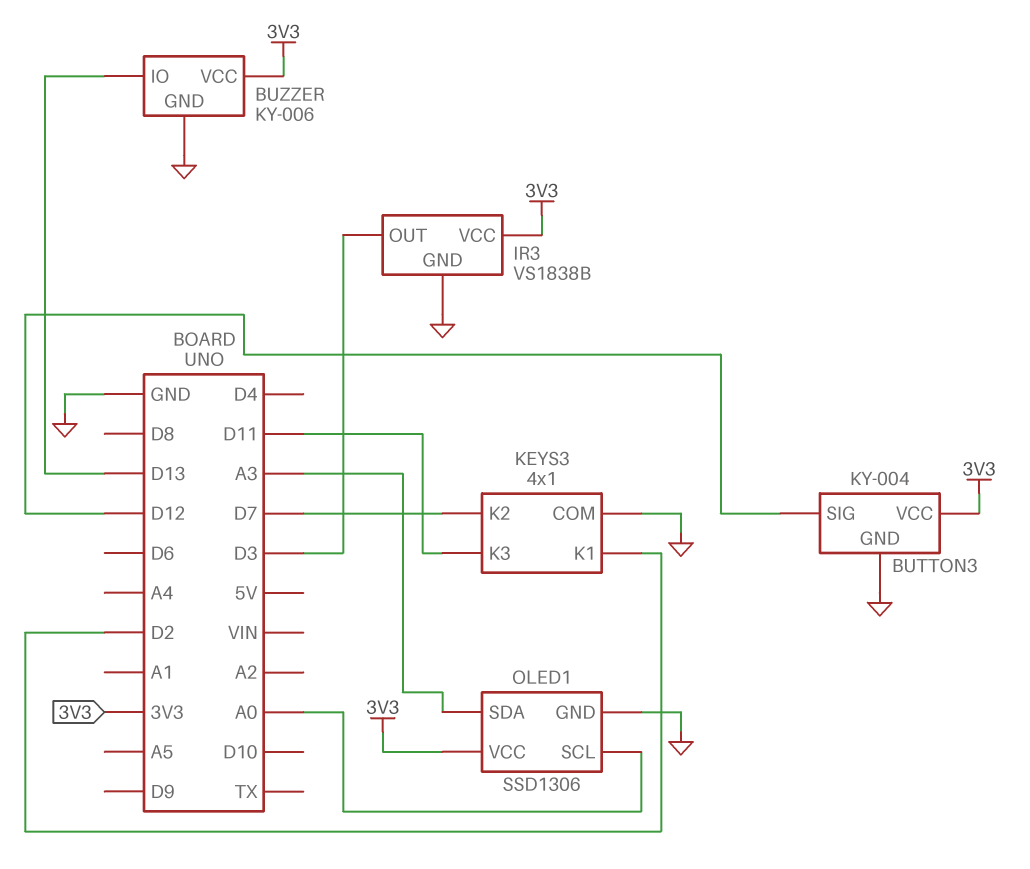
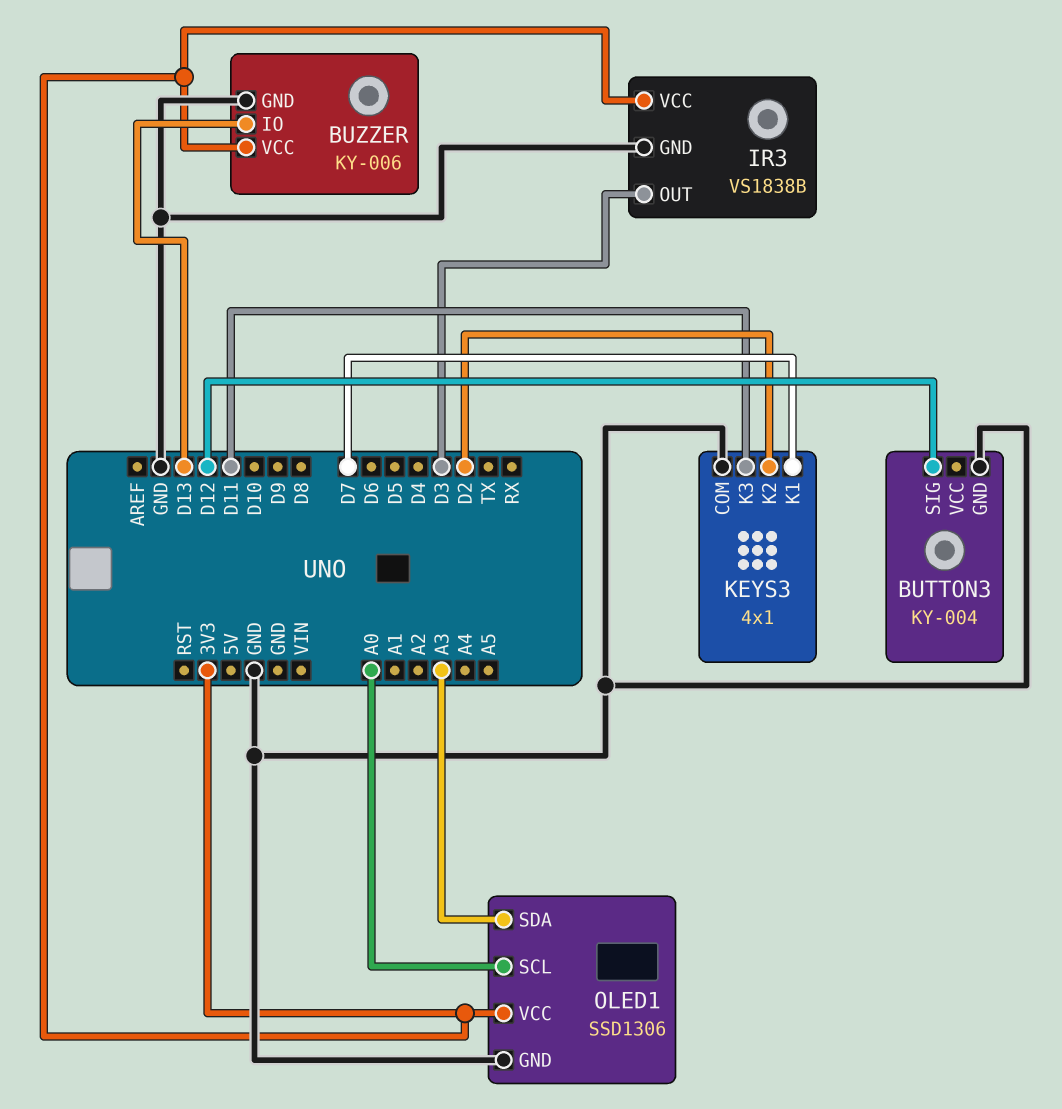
BUTTON3 pin VCC: 3V3 -> none
KEYS3 pin K1: D2 -> D7
KEYS3 pin K2: D7 -> D2

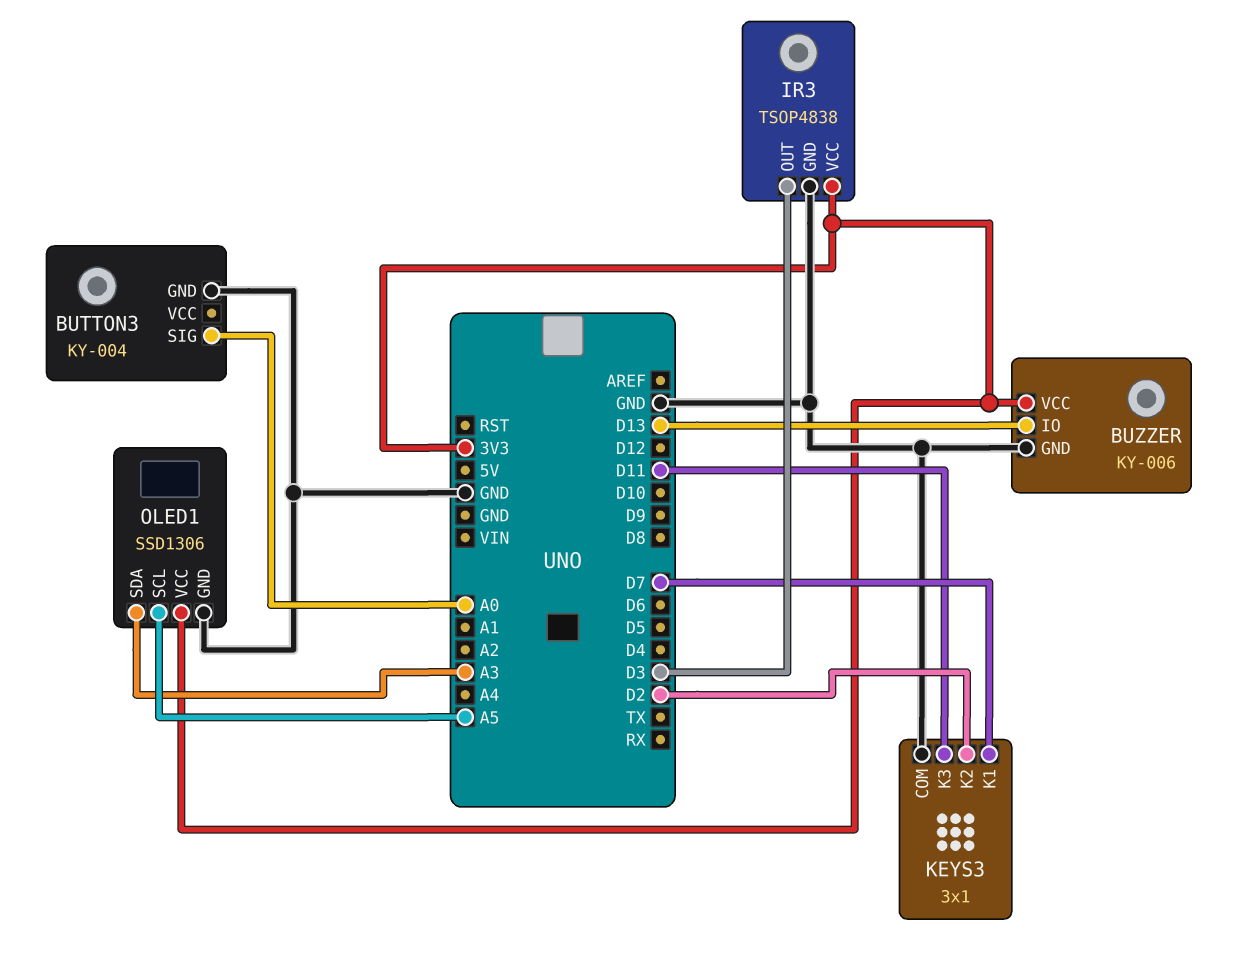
BUTTON3 pin SIG: D12 -> A0
IR3: VS1838B -> TSOP4838
KEYS3: 4x1 -> 3x1
OLED1 pin SCL: A0 -> A5

